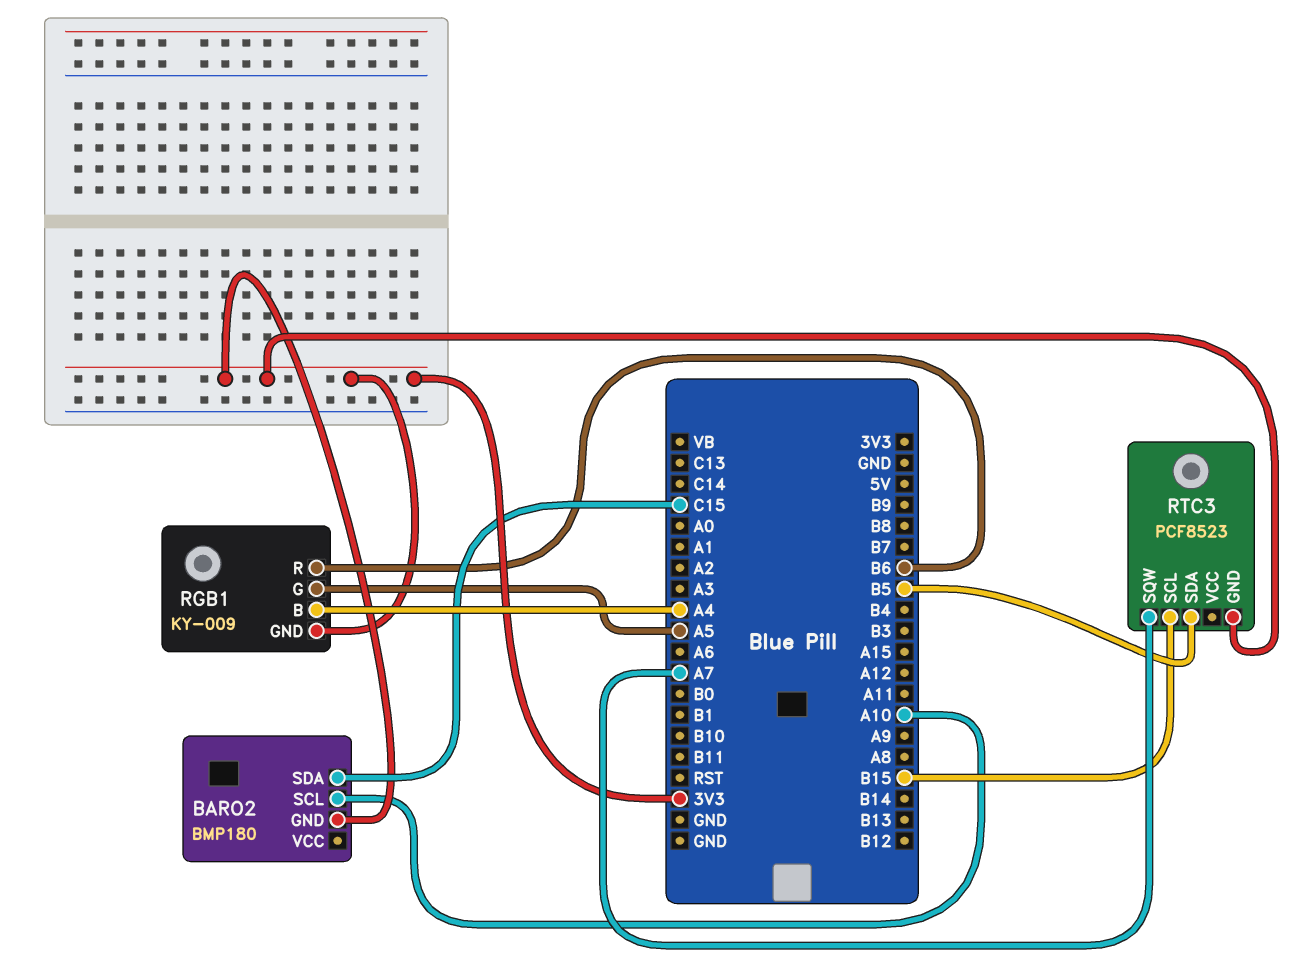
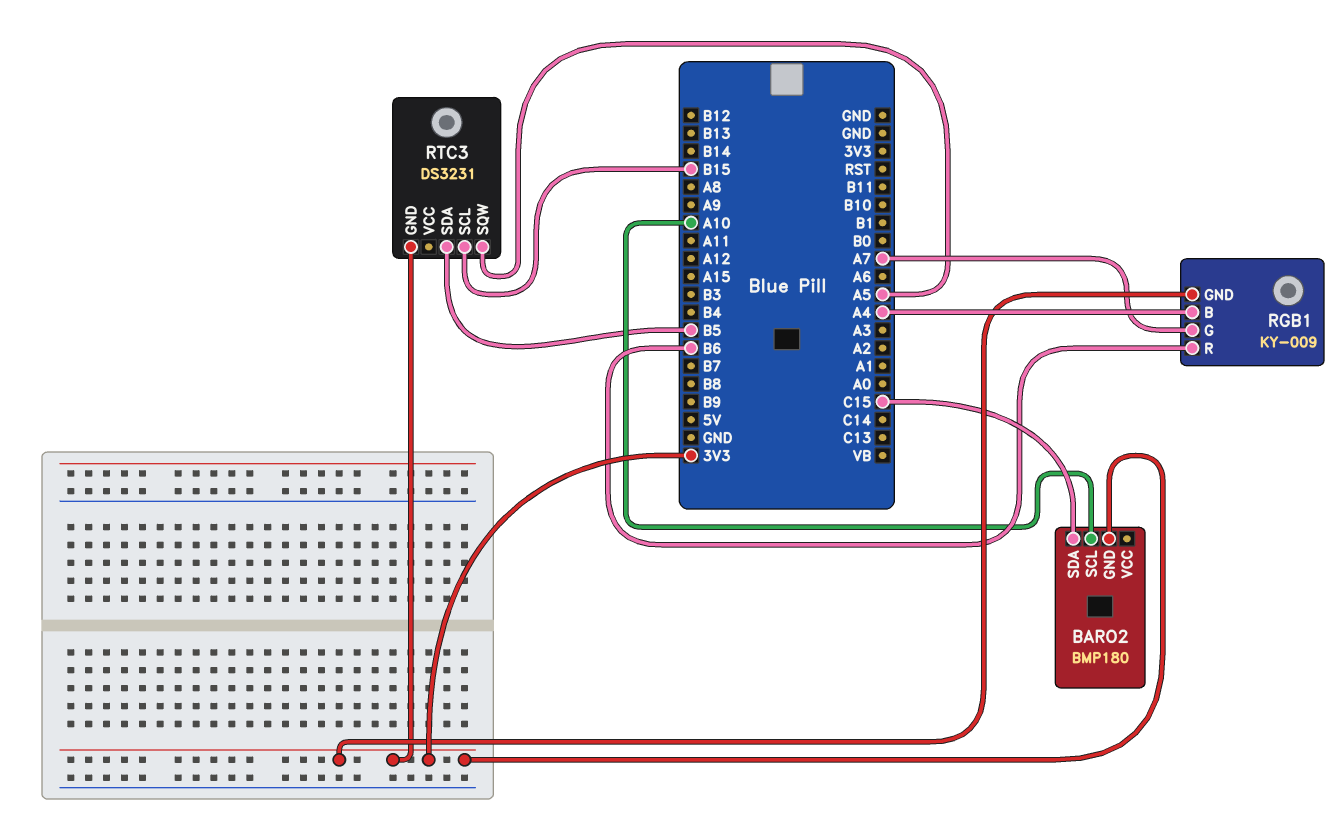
RGB1 pin G: A5 -> A7
RTC3: PCF8523 -> DS3231
RTC3 pin SQW: A7 -> A5

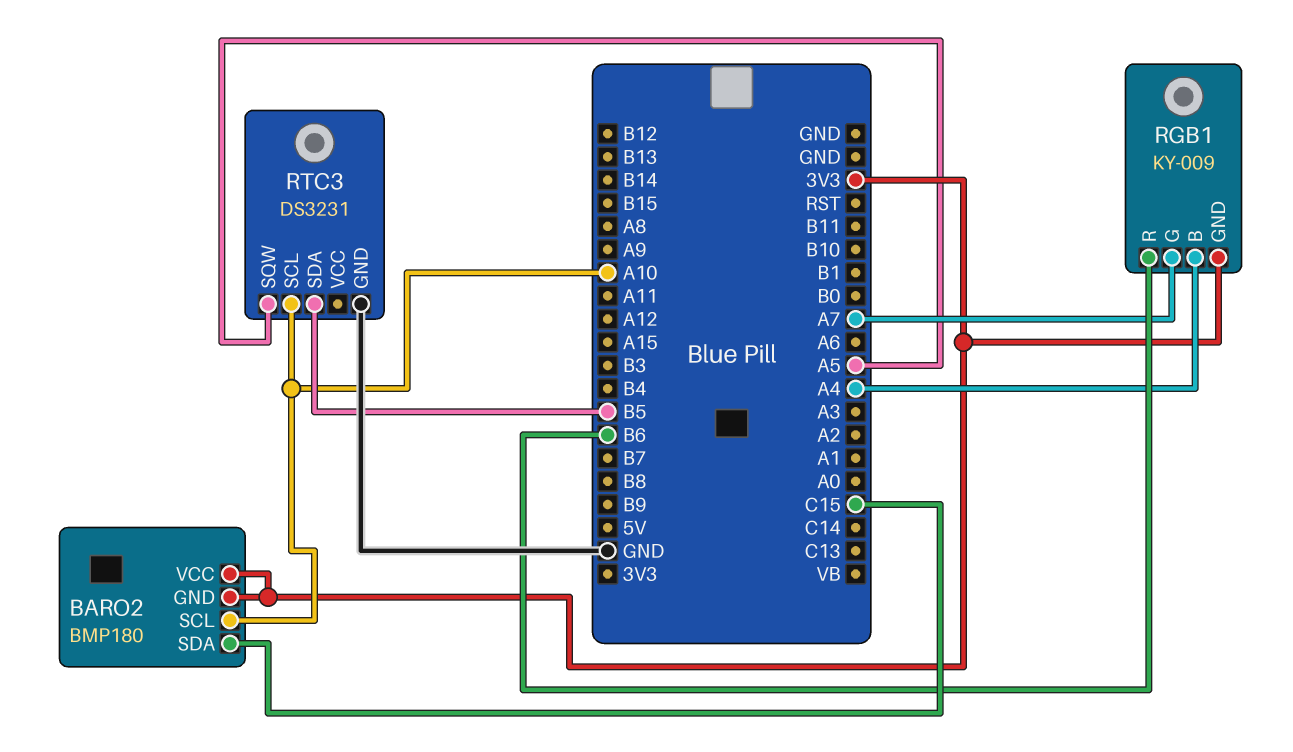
BARO2 pin VCC: none -> 3V3
RTC3 pin GND: 3V3 -> GND
RTC3 pin SCL: B15 -> A10

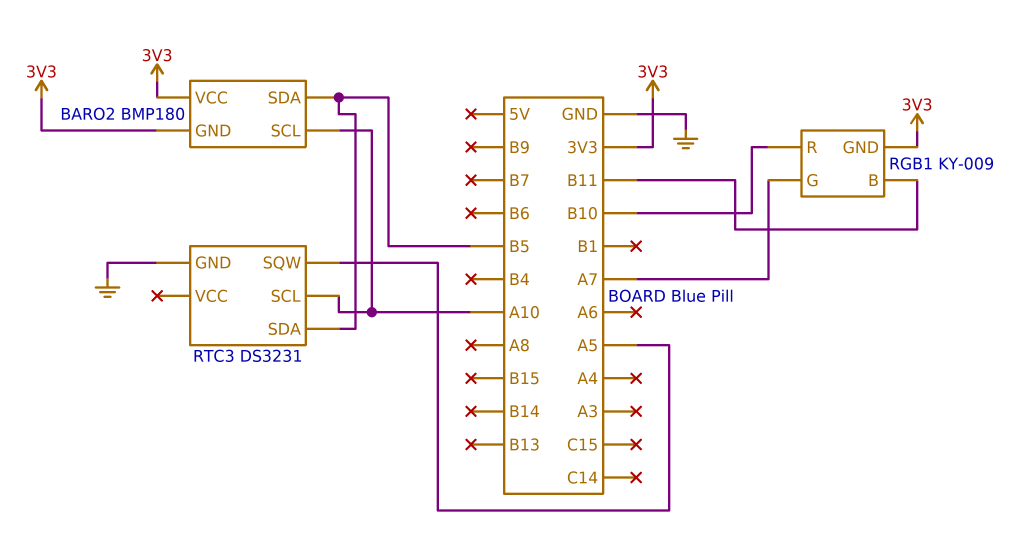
BARO2 pin SDA: C15 -> B5
RGB1 pin B: A4 -> B11
RGB1 pin R: B6 -> B10

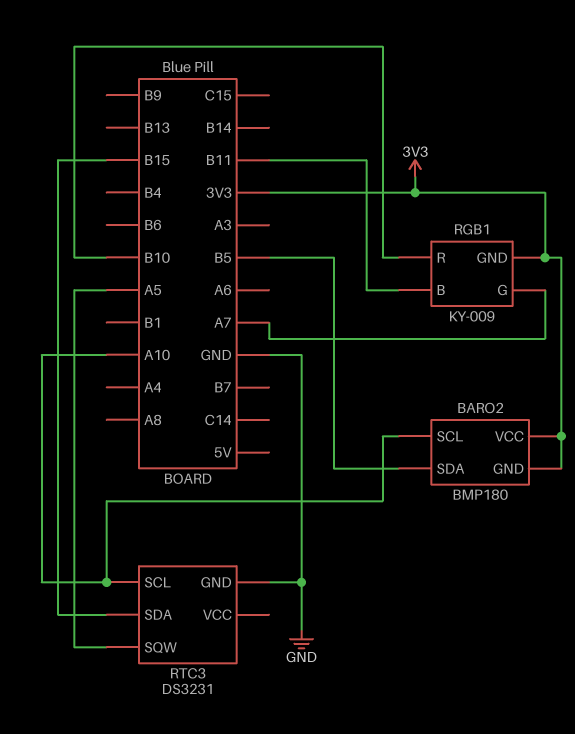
RTC3 pin SDA: B5 -> B15

